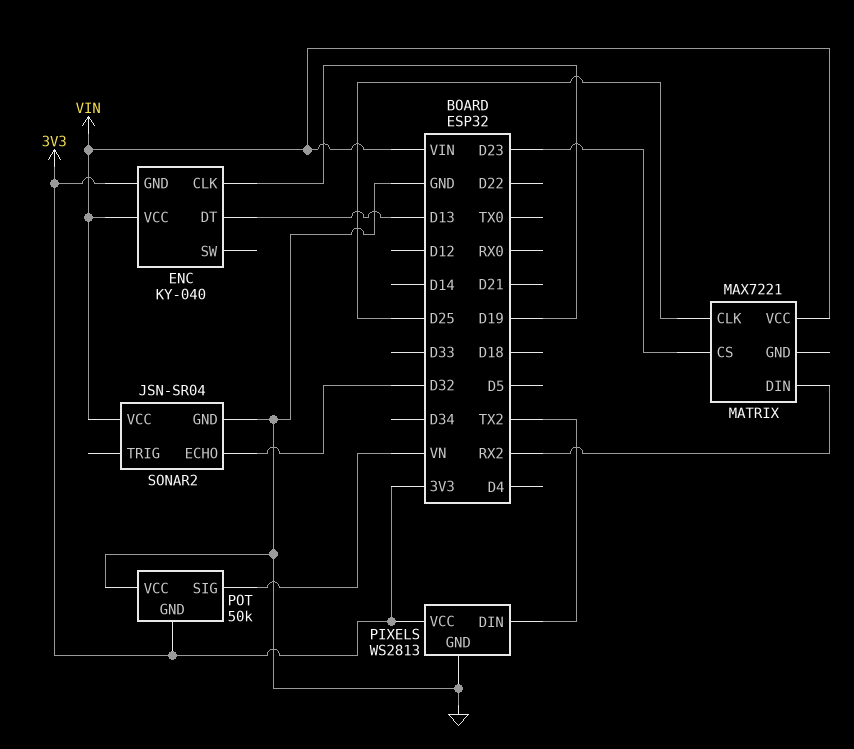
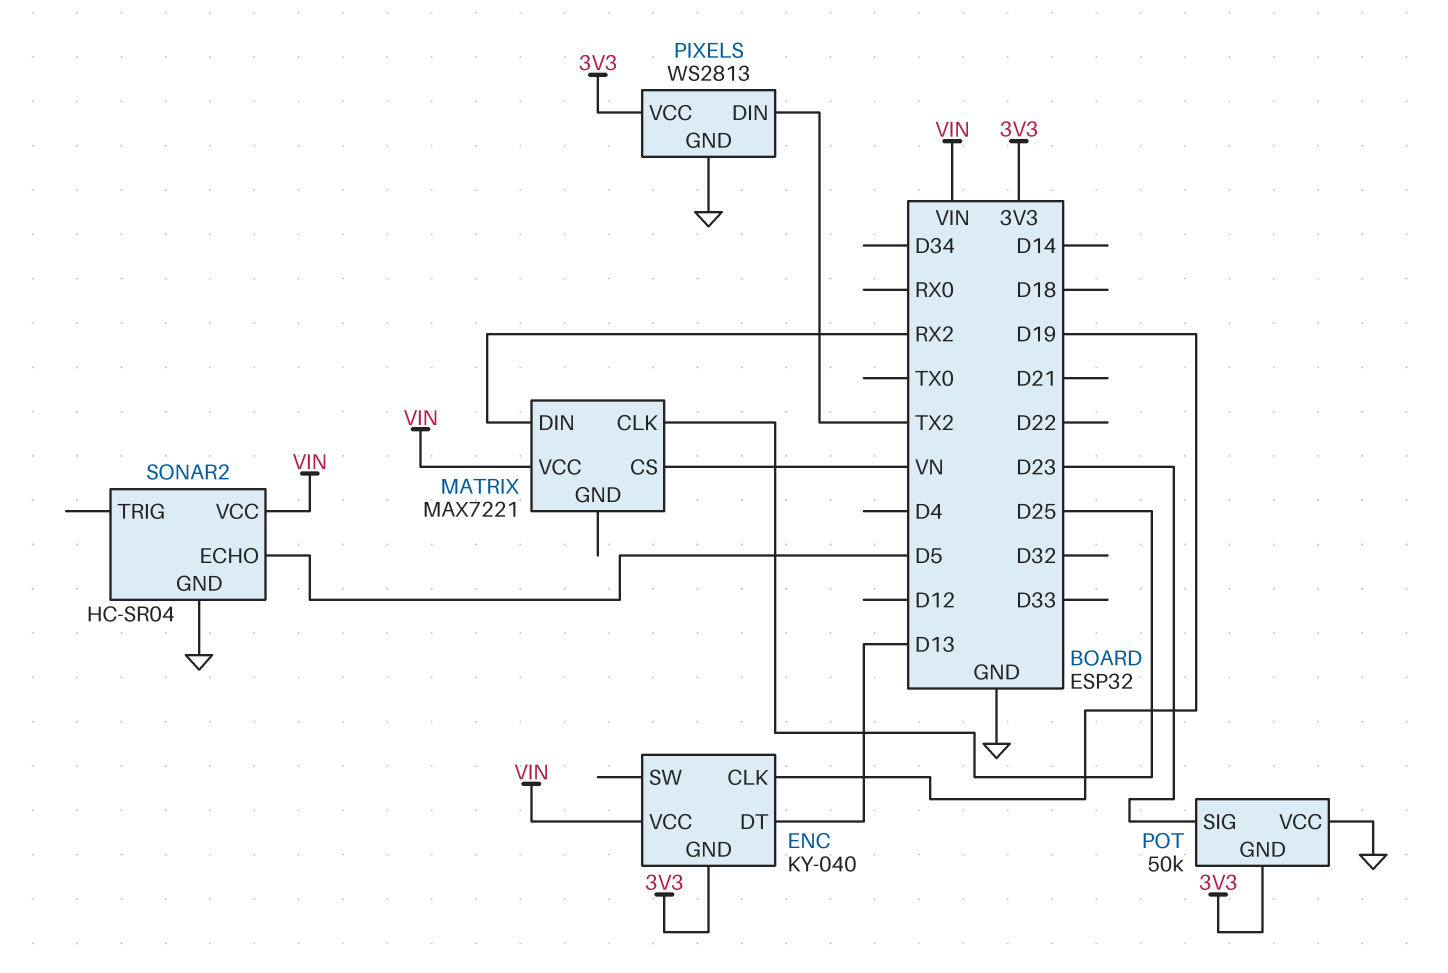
MATRIX pin CS: D23 -> VN
POT pin SIG: VN -> D23
SONAR2: JSN-SR04 -> HC-SR04
SONAR2 pin ECHO: D32 -> D5

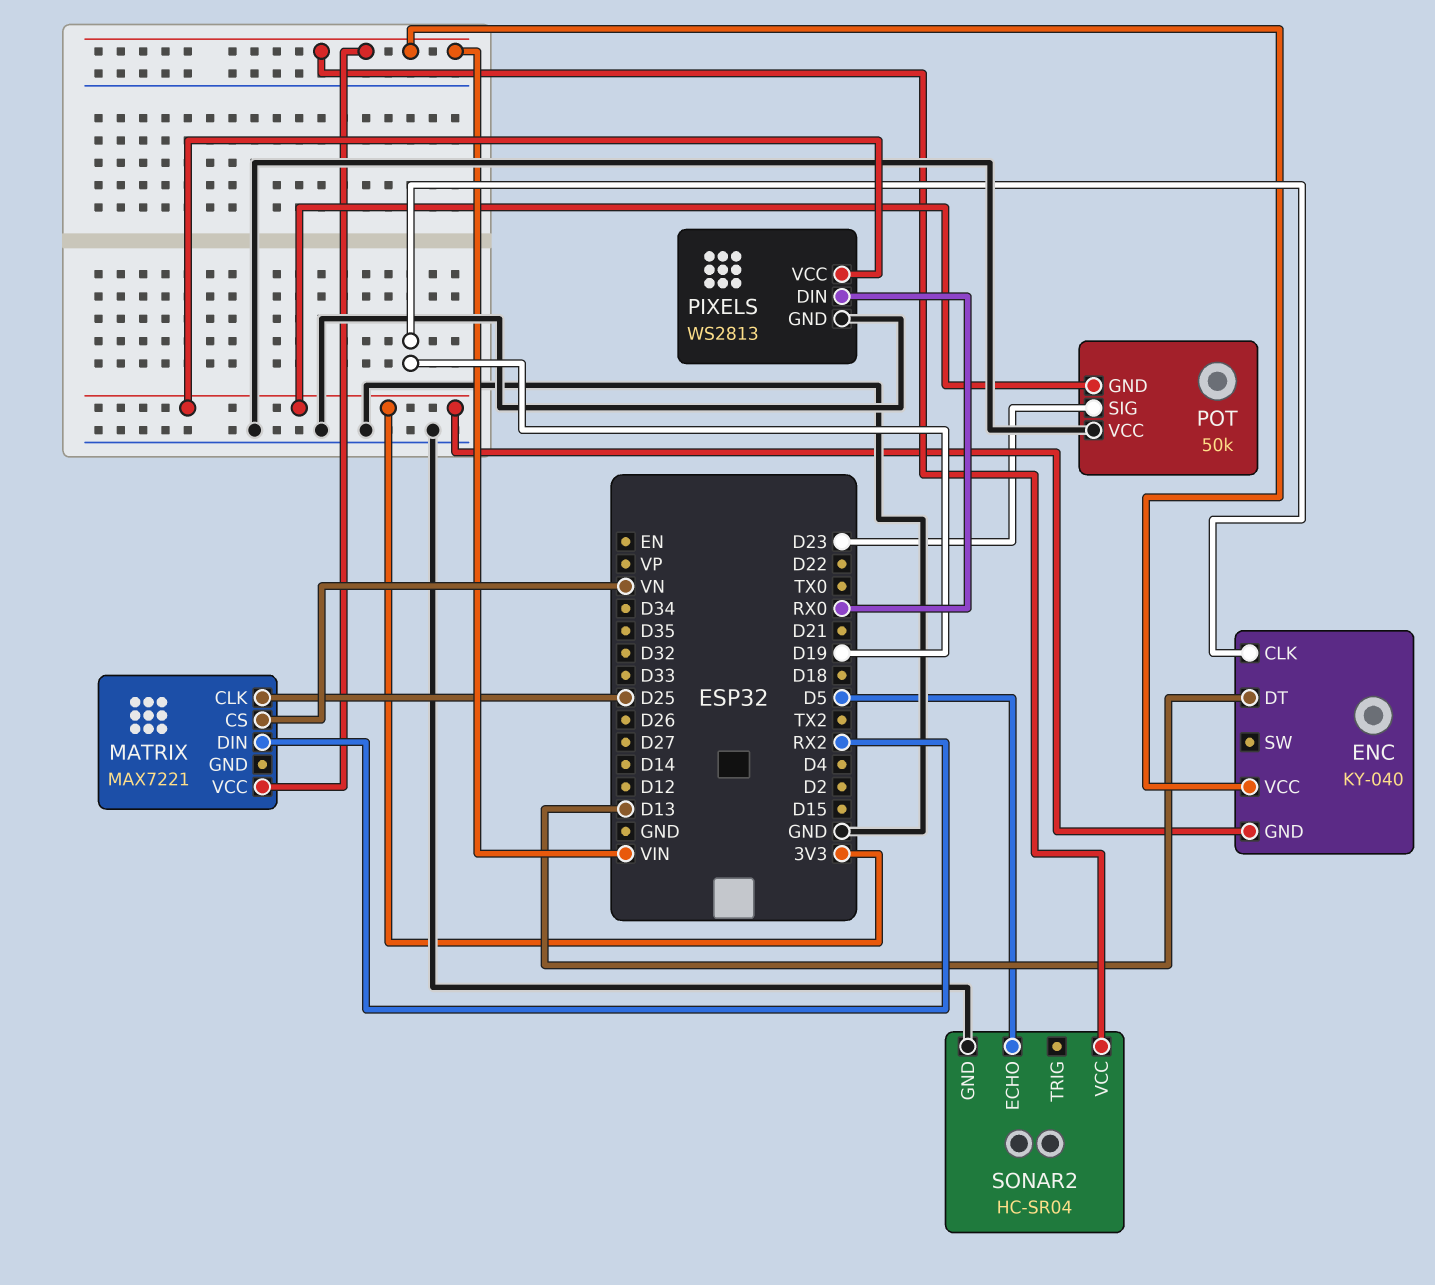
PIXELS pin DIN: TX2 -> RX0

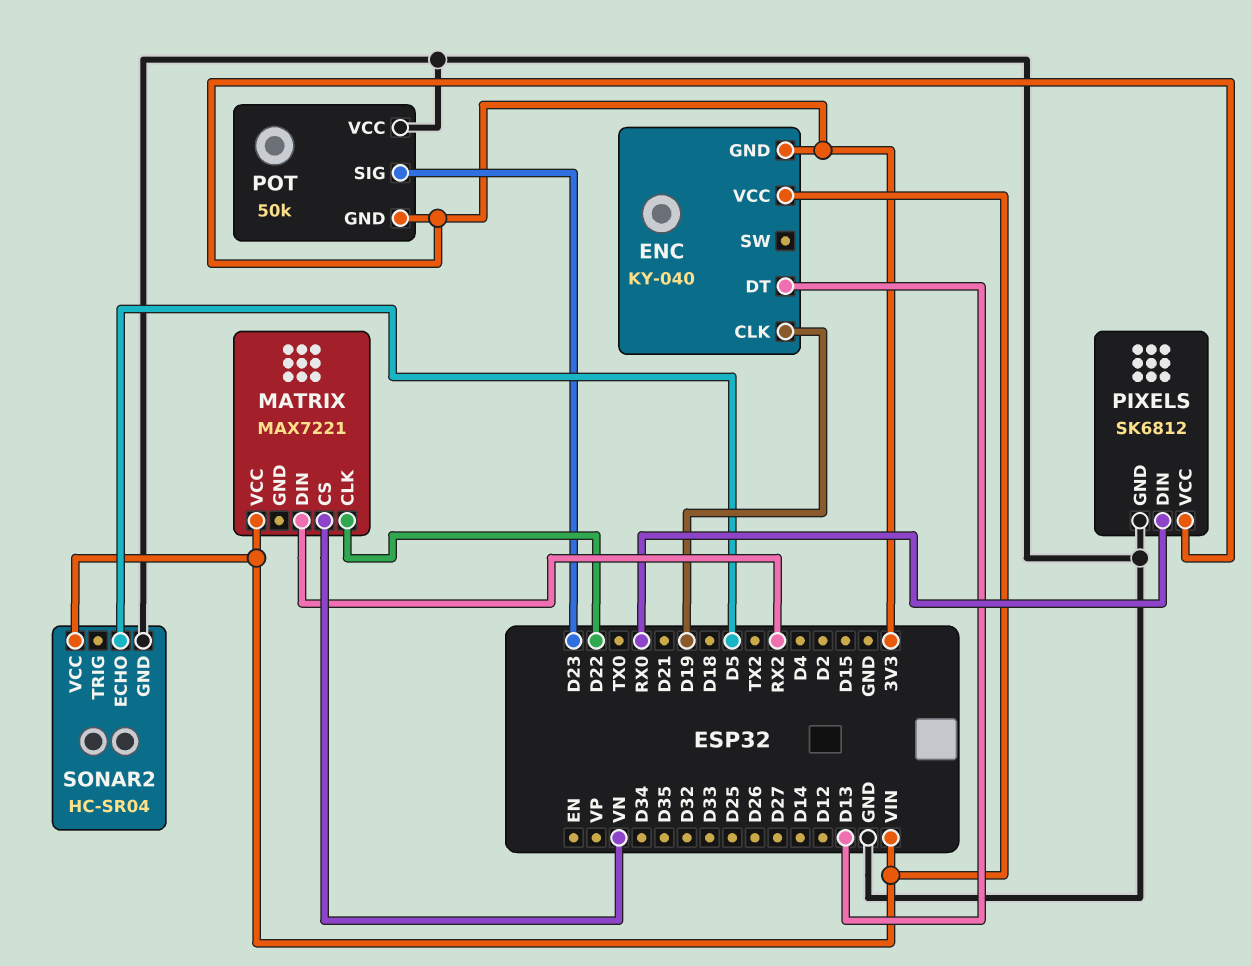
MATRIX pin CLK: D25 -> D22
PIXELS: WS2813 -> SK6812

